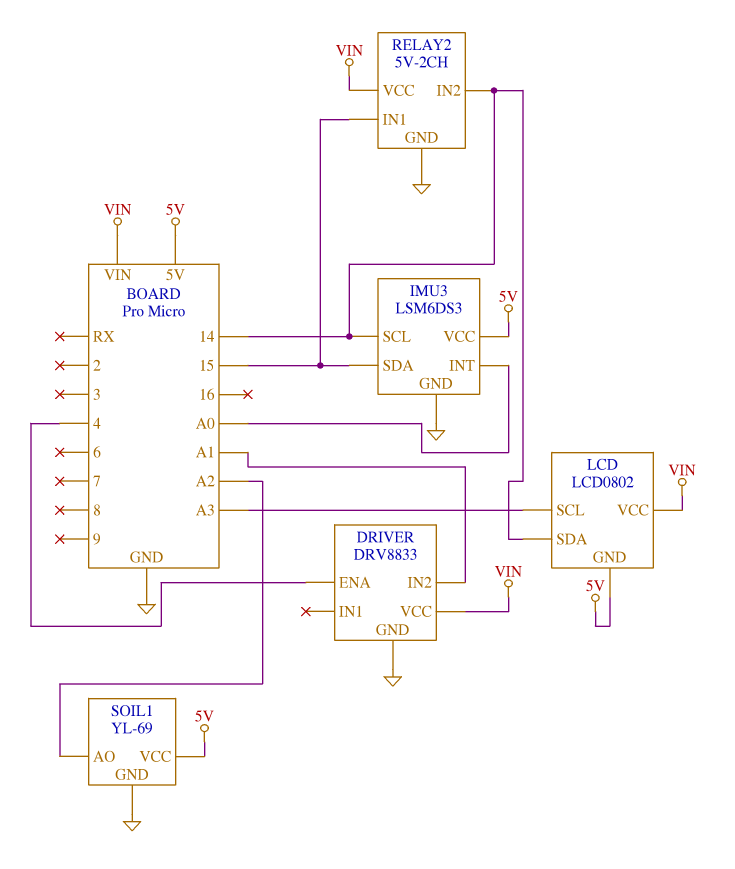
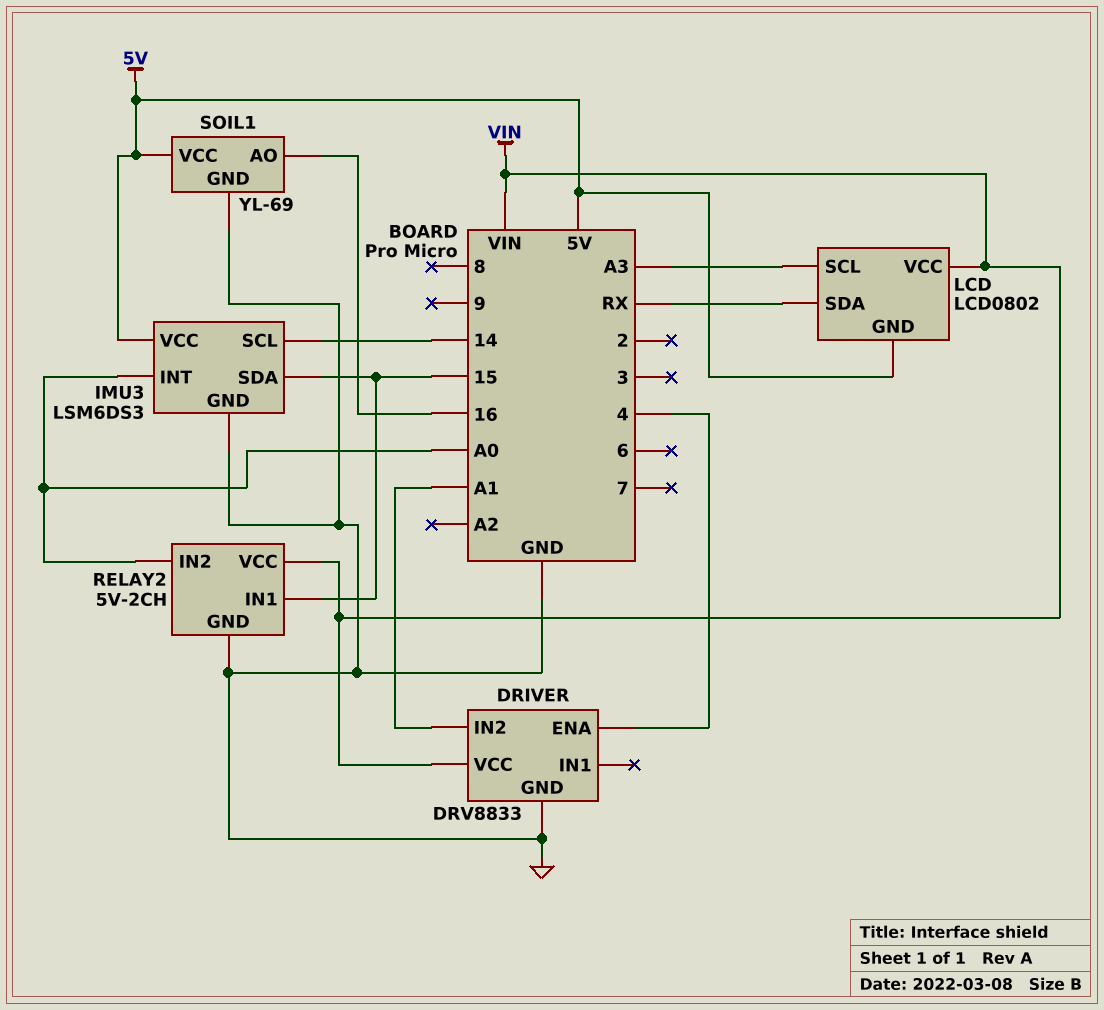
LCD pin SDA: 14 -> RX
RELAY2 pin IN2: 14 -> A0
SOIL1 pin AO: A2 -> 16

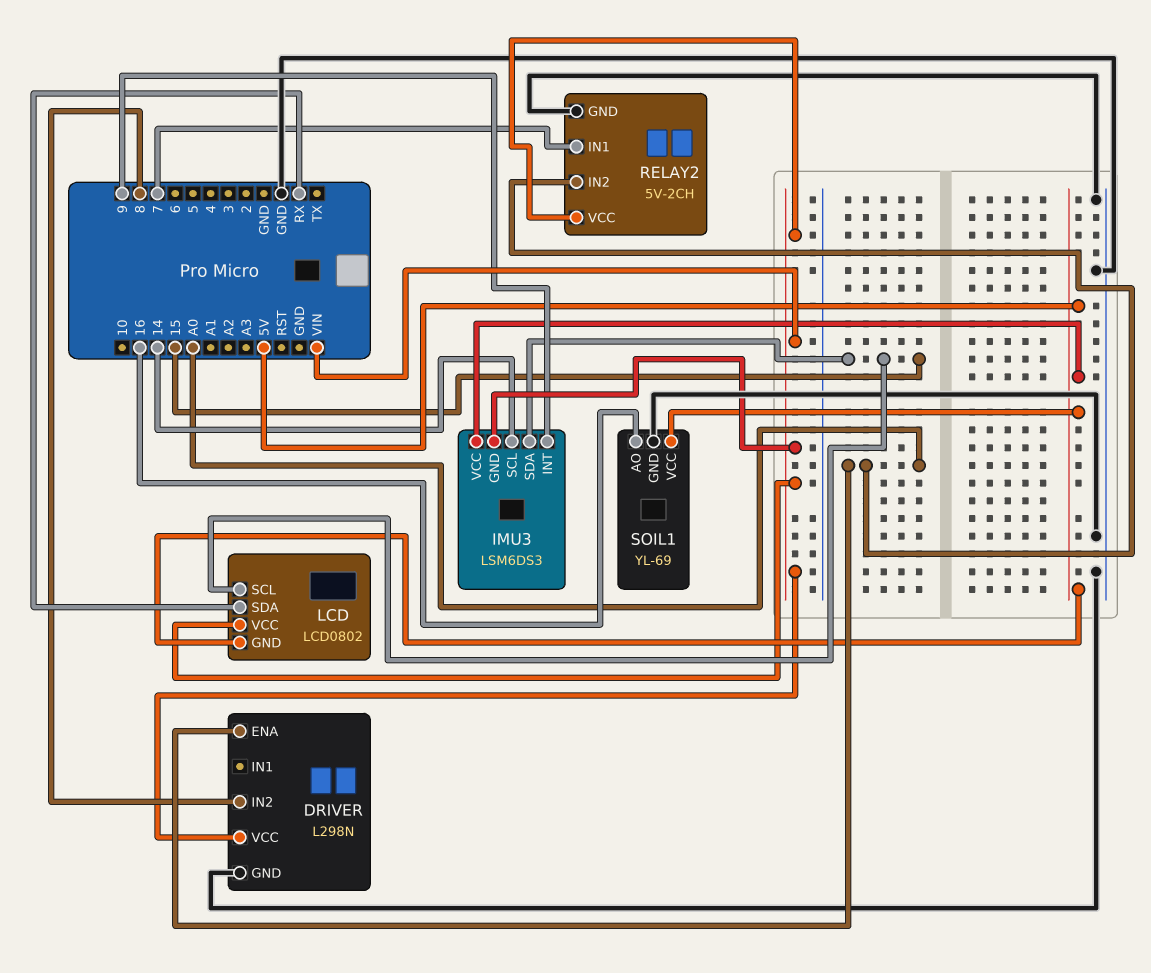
DRIVER: DRV8833 -> L298N
DRIVER pin ENA: 4 -> A0
DRIVER pin IN2: A1 -> 8
IMU3 pin GND: GND -> VIN
IMU3 pin INT: A0 -> 9
LCD pin SCL: A3 -> 15
RELAY2 pin IN1: 15 -> 7

